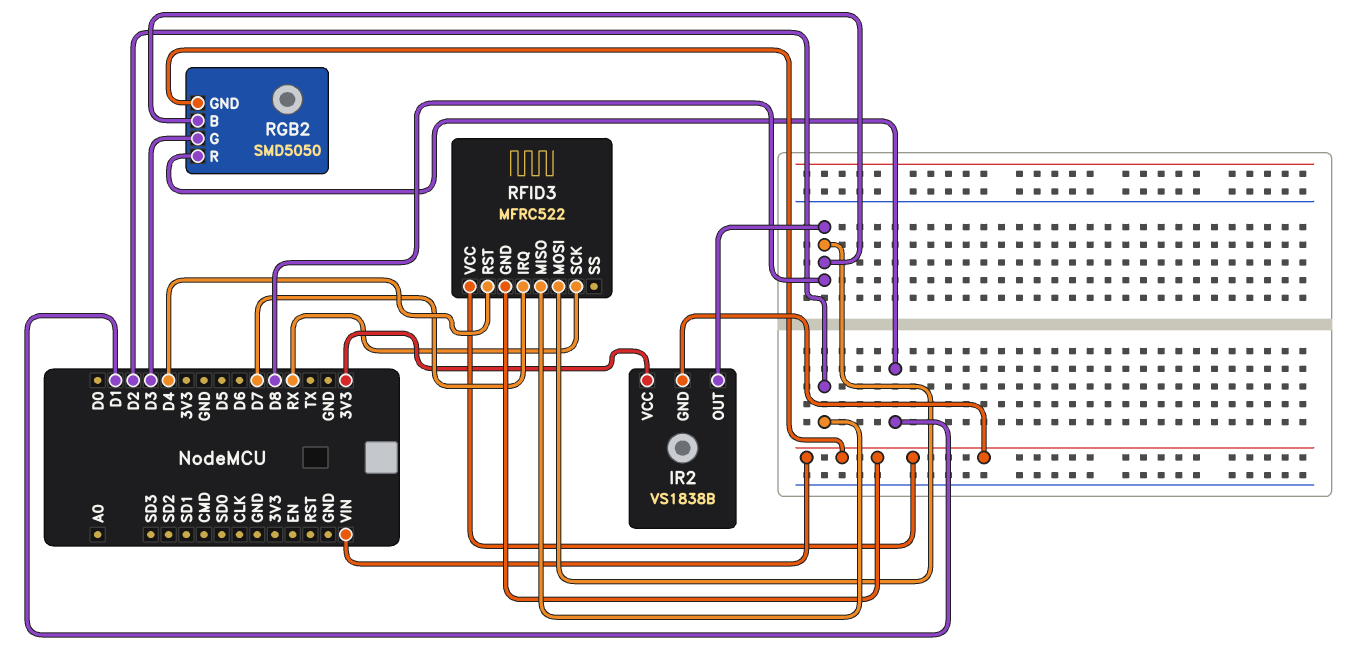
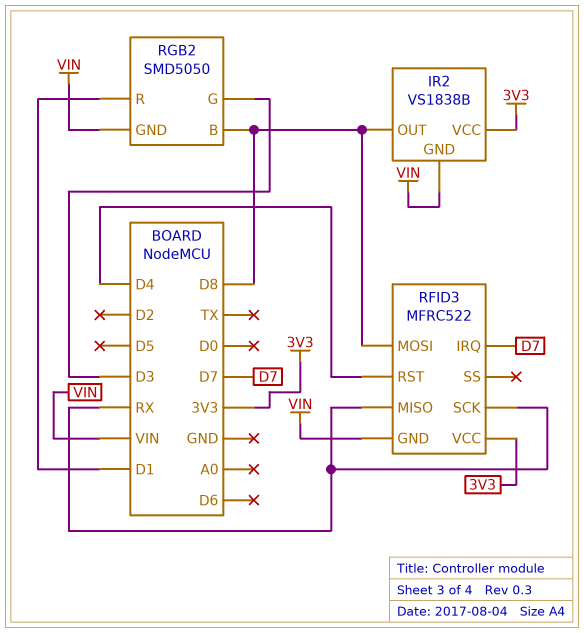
RFID3 pin MISO: D2 -> RX
RFID3 pin VCC: VIN -> 3V3

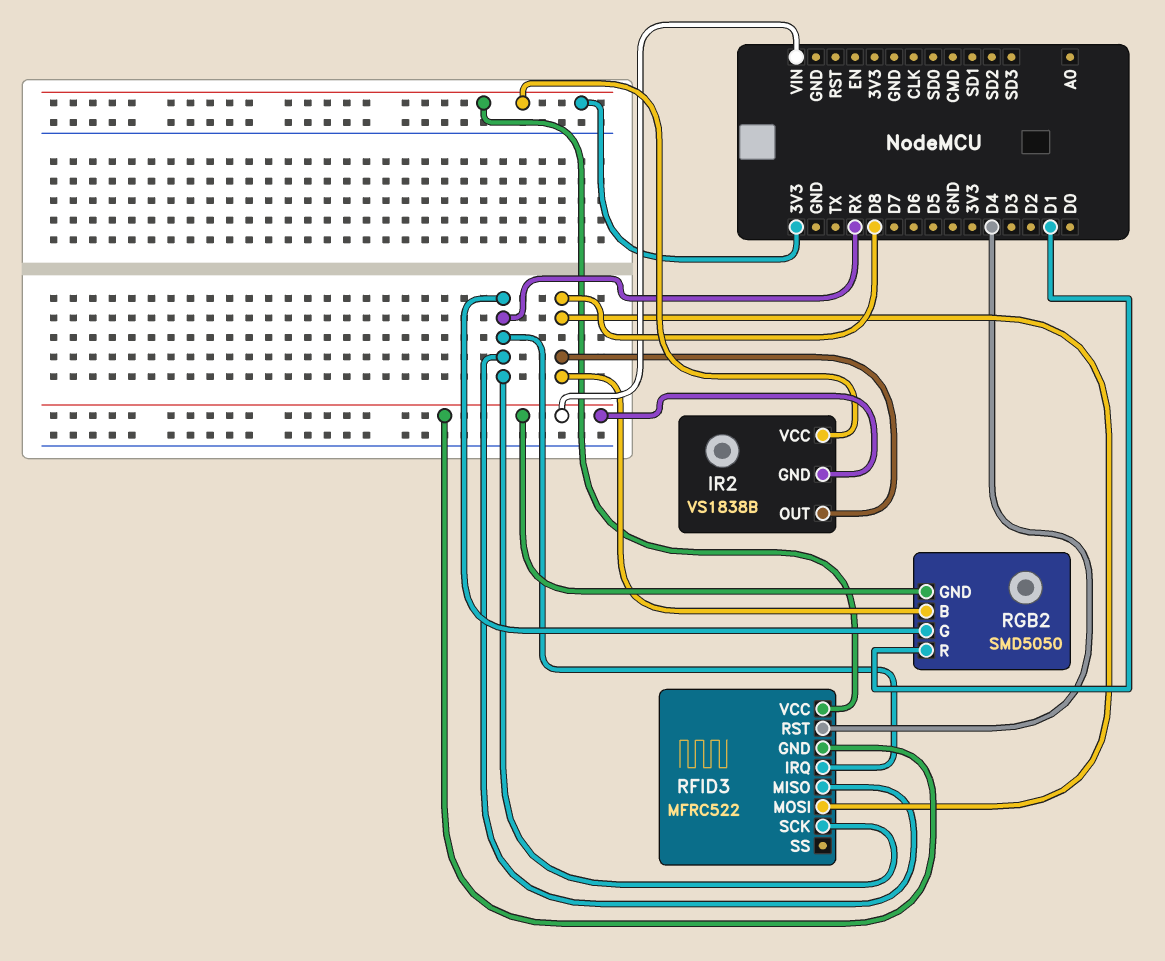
RFID3 pin IRQ: D7 -> RX
RGB2 pin G: D3 -> RX

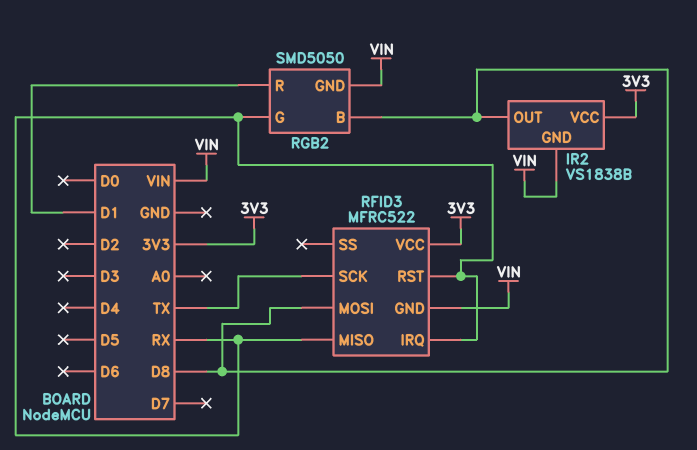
RFID3 pin RST: D4 -> RX
RFID3 pin SCK: RX -> TX

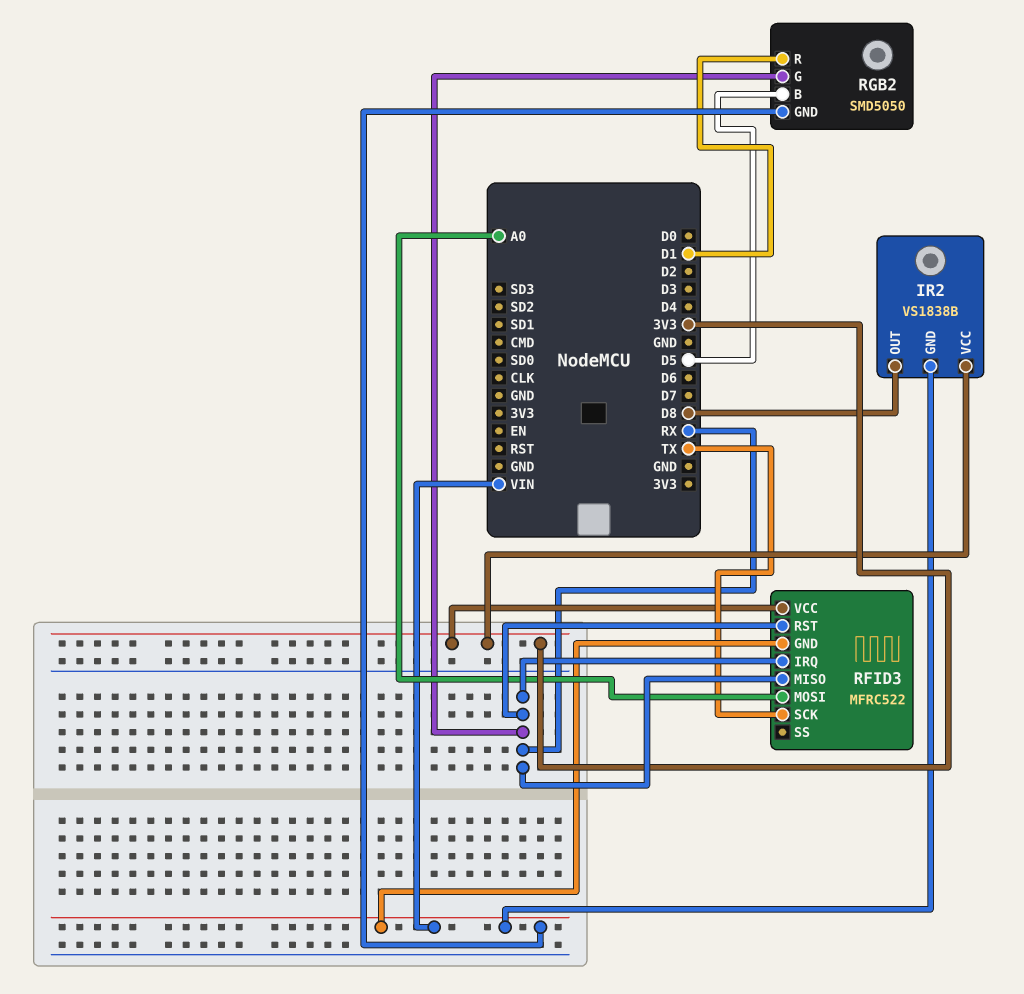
RFID3 pin MOSI: D8 -> A0
RGB2 pin B: D8 -> D5

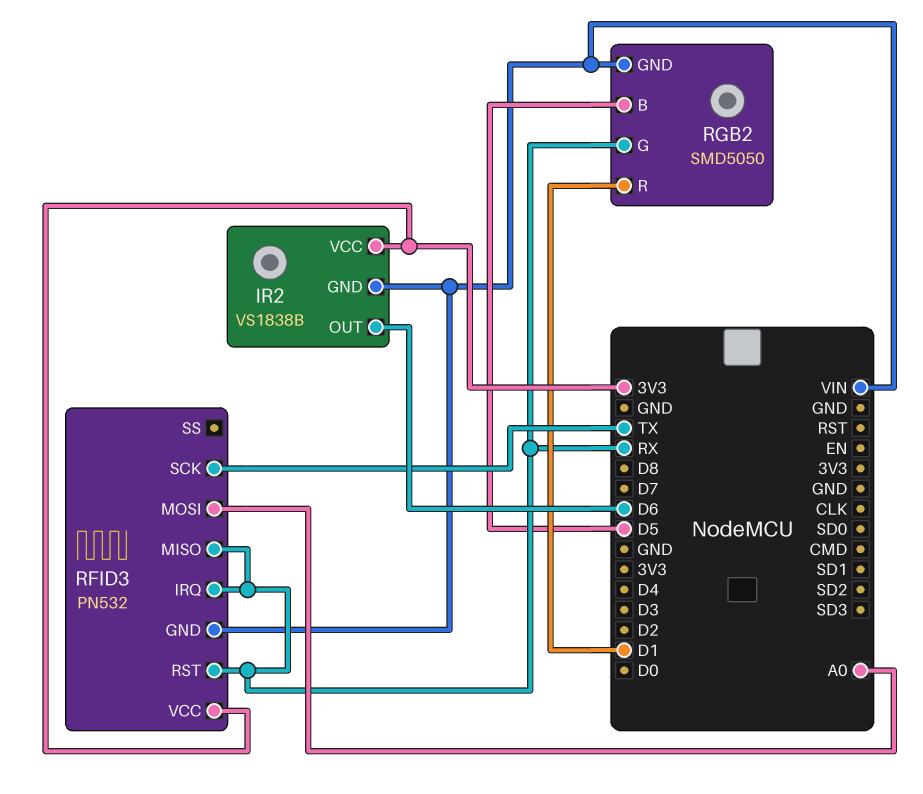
IR2 pin OUT: D8 -> D6
RFID3: MFRC522 -> PN532

